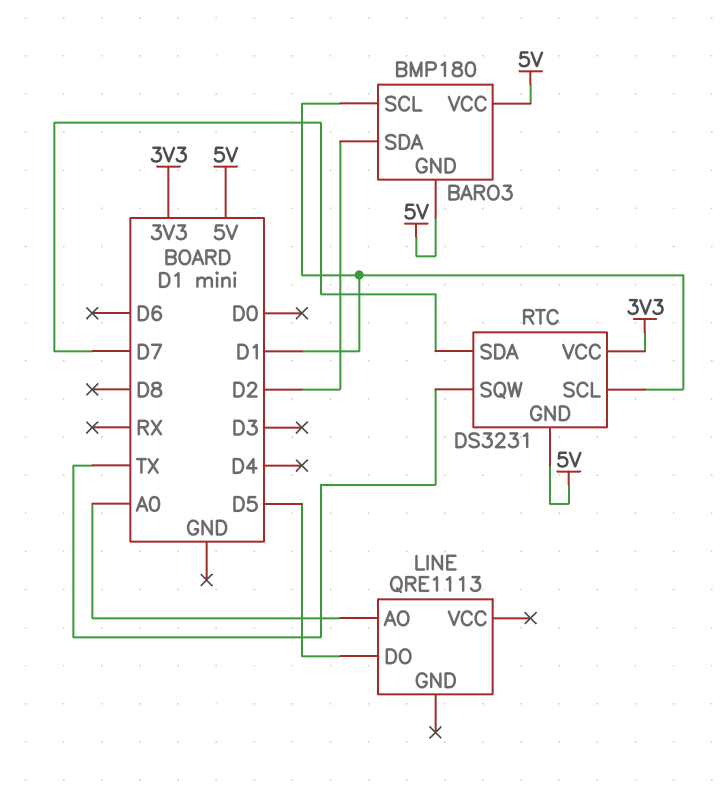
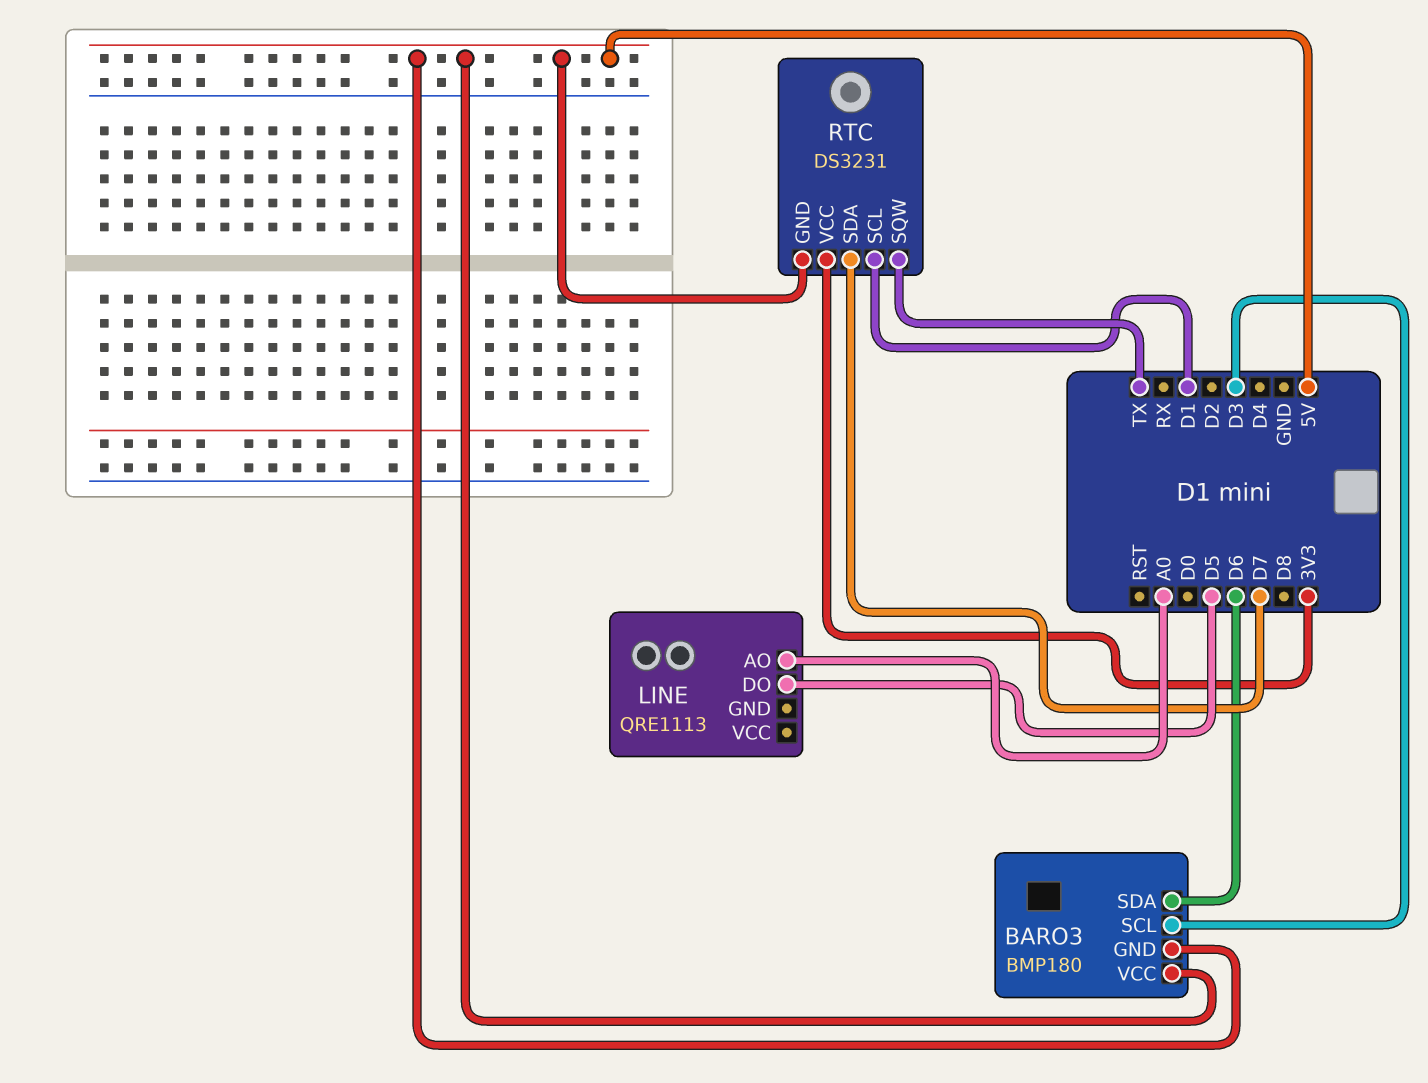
BARO3 pin SCL: D1 -> D3
BARO3 pin SDA: D2 -> D6

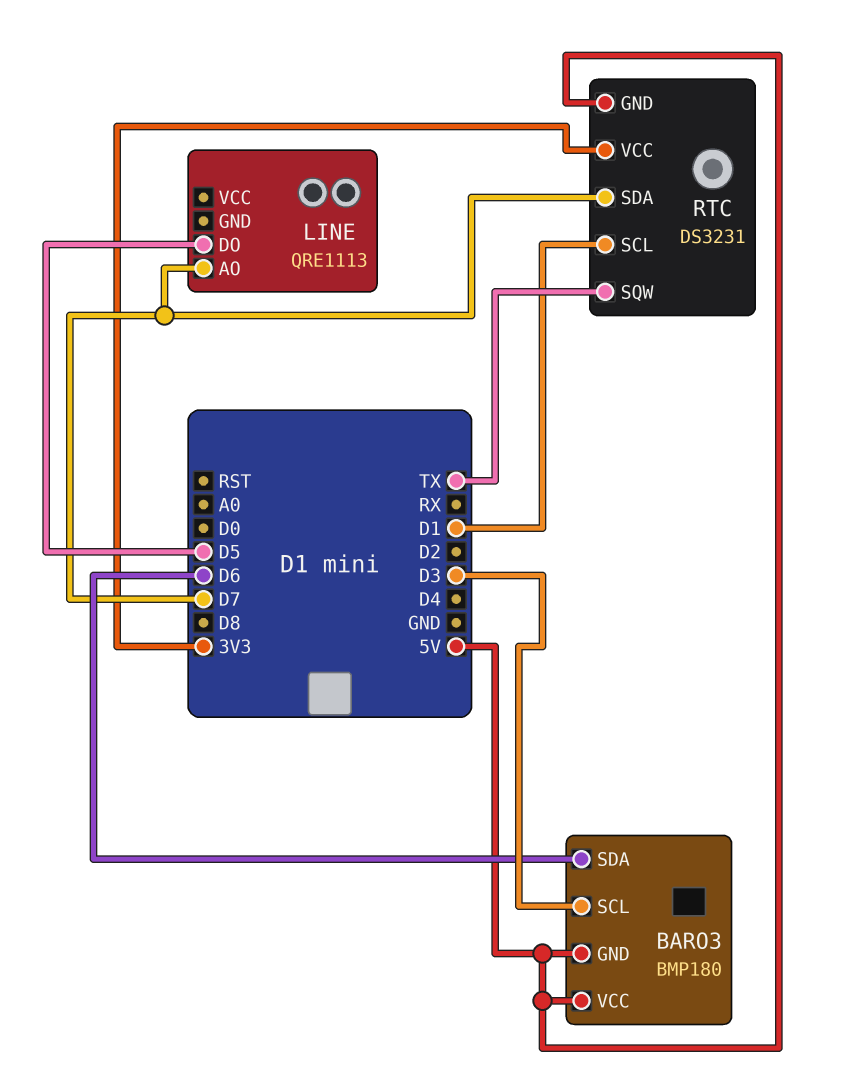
LINE pin AO: A0 -> D7

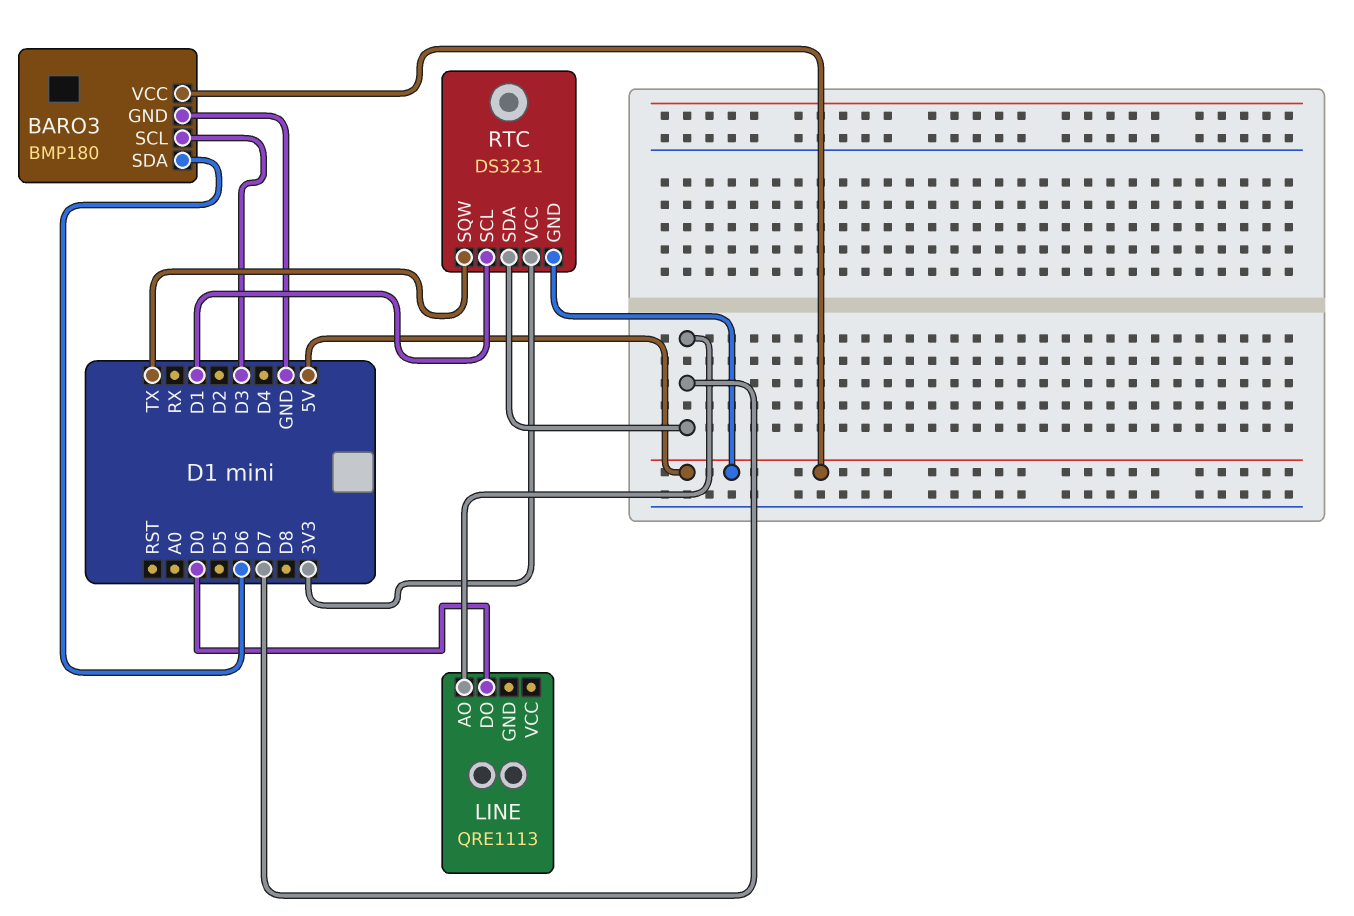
BARO3 pin GND: 5V -> GND
LINE pin DO: D5 -> D0

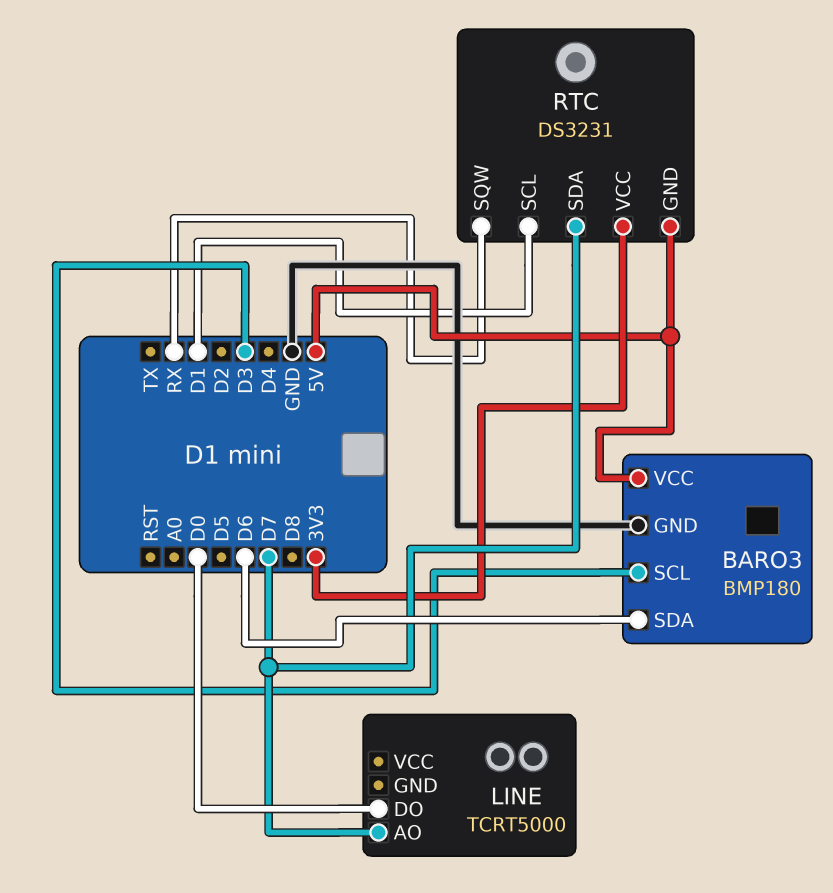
LINE: QRE1113 -> TCRT5000
RTC pin SQW: TX -> RX

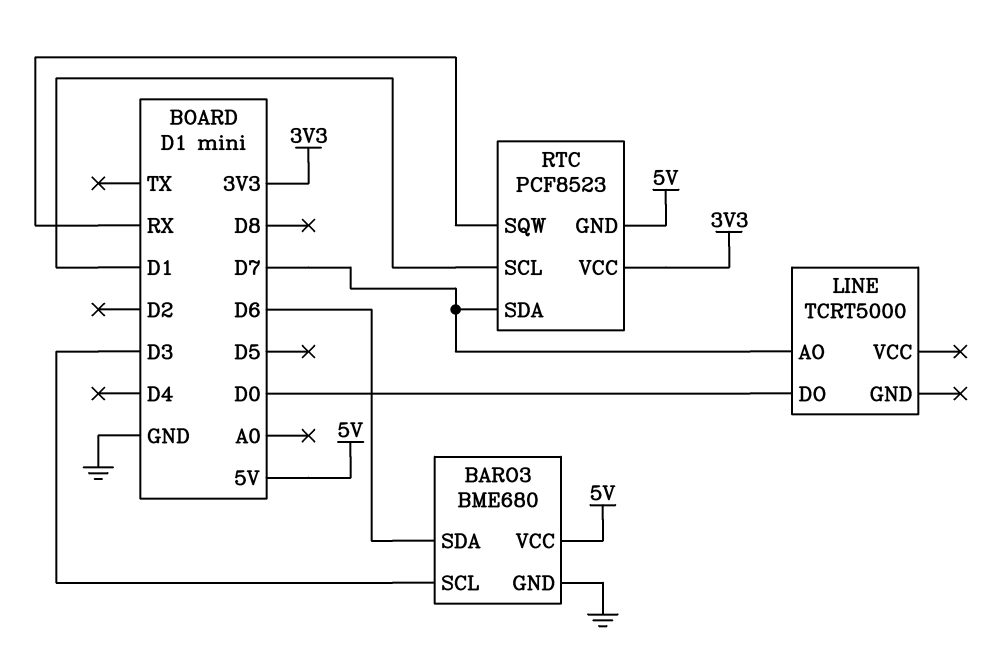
BARO3: BMP180 -> BME680
RTC: DS3231 -> PCF8523

